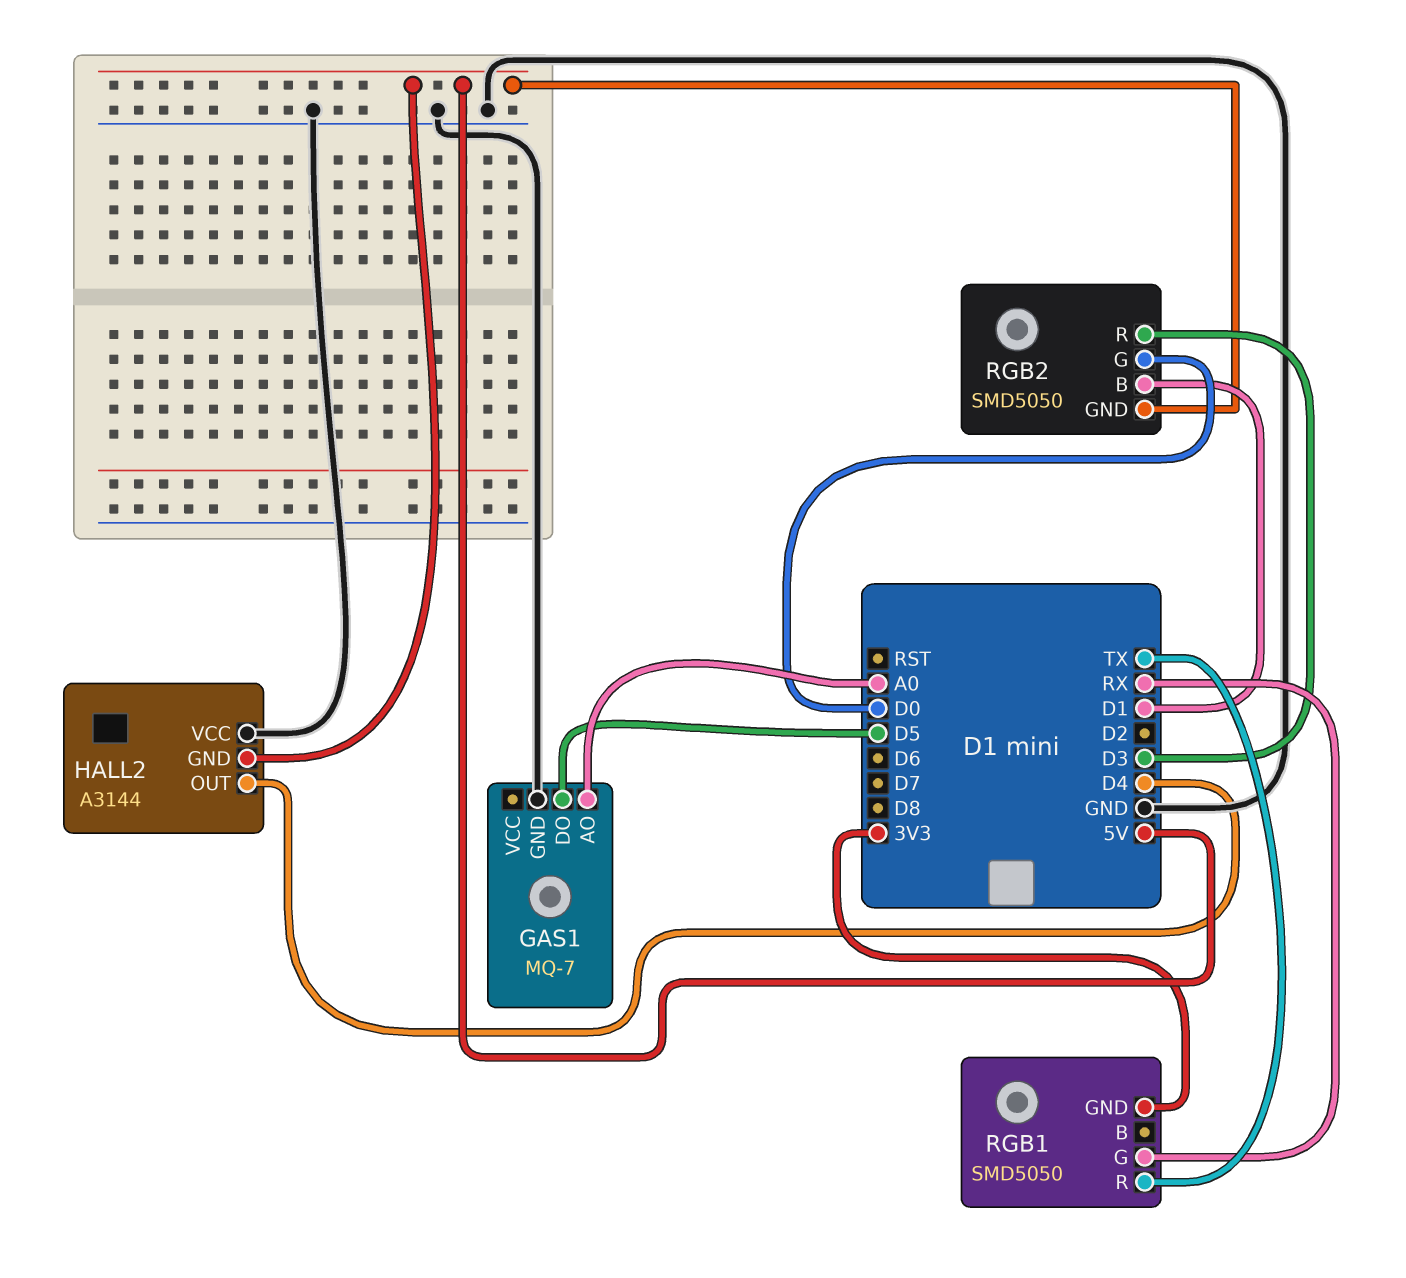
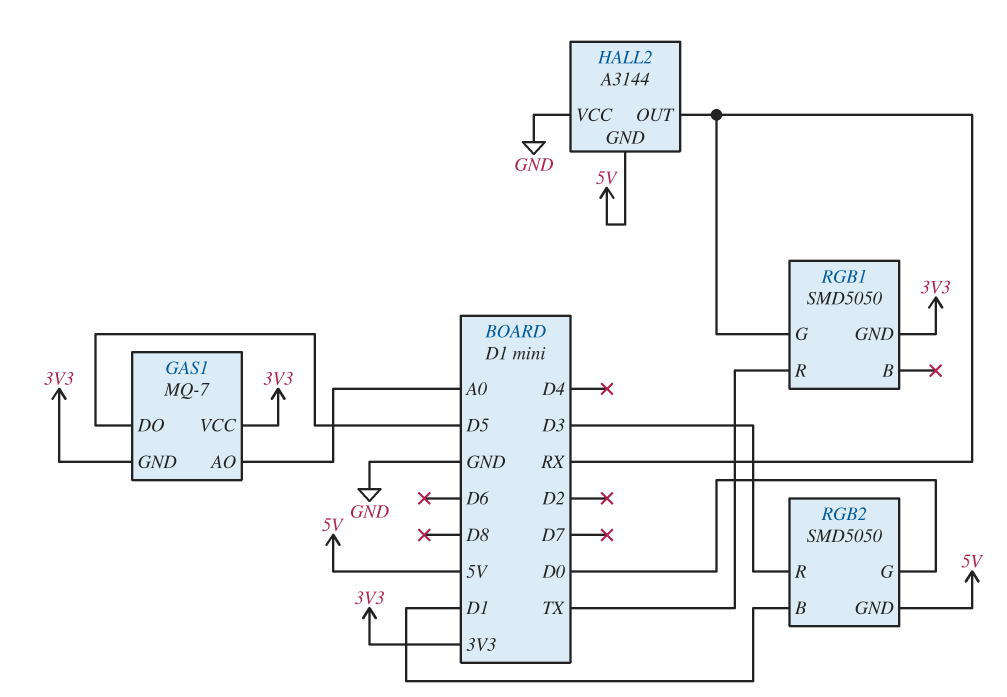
GAS1 pin GND: GND -> 3V3
GAS1 pin VCC: none -> 3V3
HALL2 pin OUT: D4 -> RX

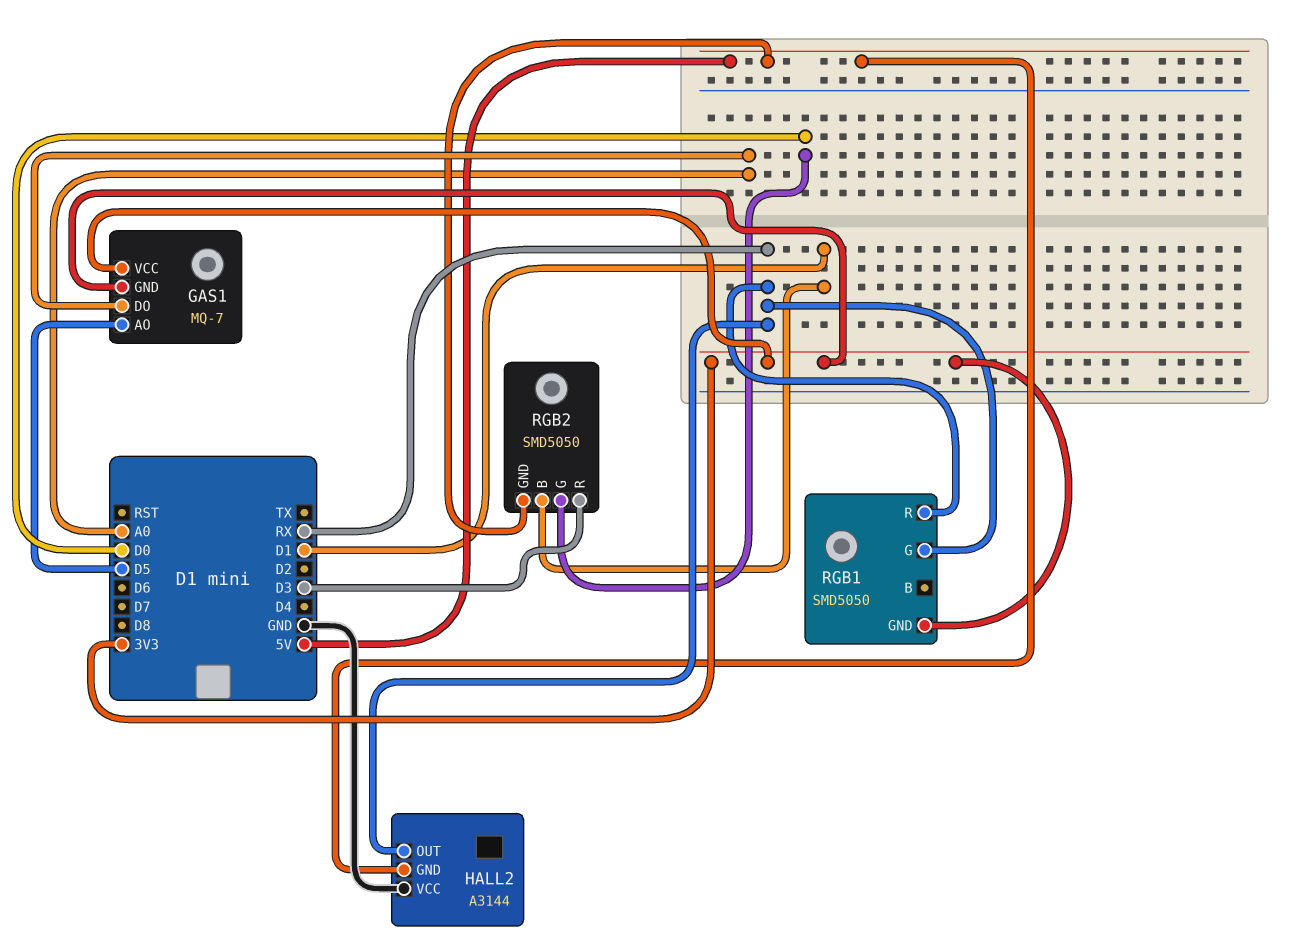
GAS1 pin AO: A0 -> D5
GAS1 pin DO: D5 -> A0
RGB1 pin R: TX -> RX

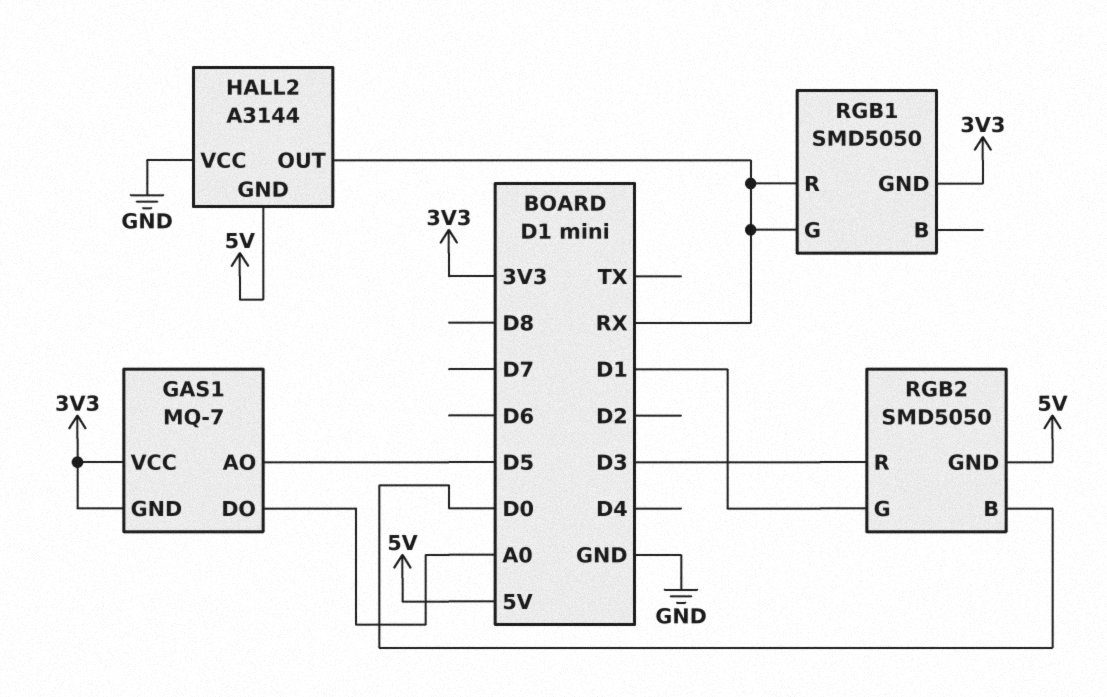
RGB2 pin B: D1 -> D0
RGB2 pin G: D0 -> D1

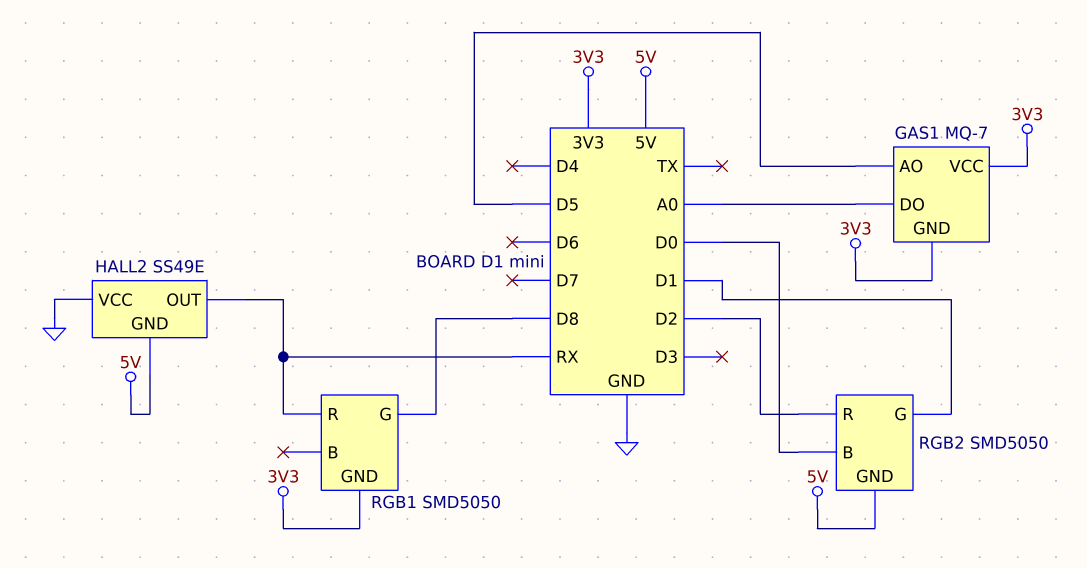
HALL2: A3144 -> SS49E
RGB1 pin G: RX -> D8
RGB2 pin R: D3 -> D2

